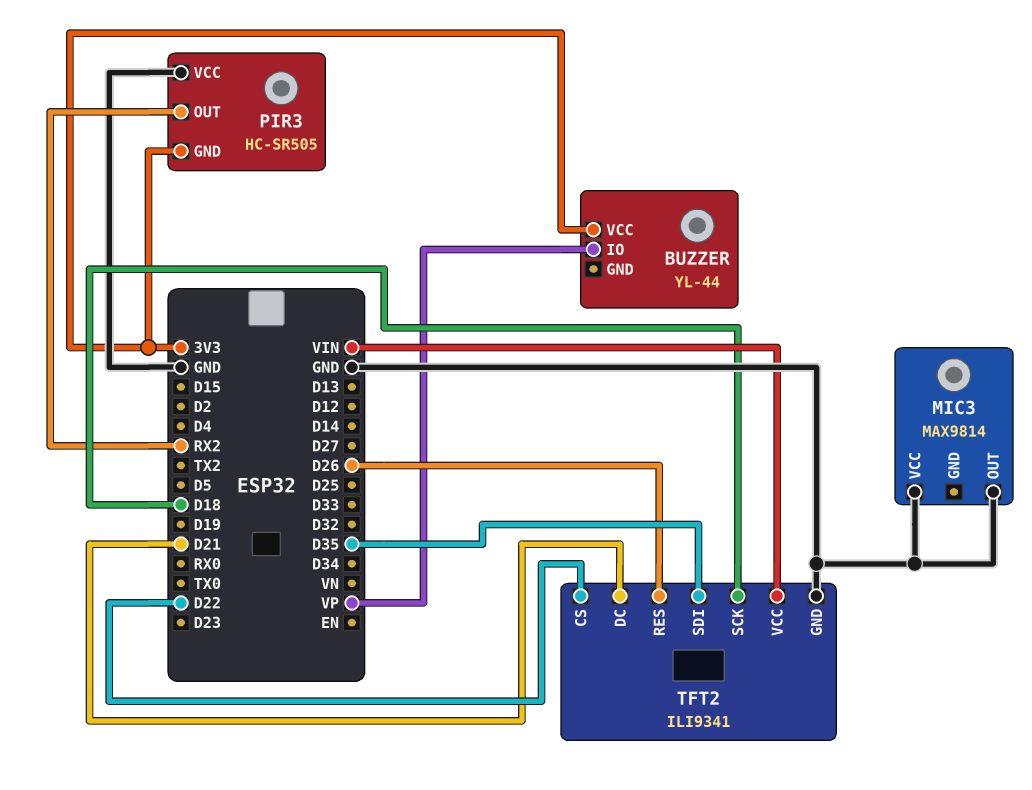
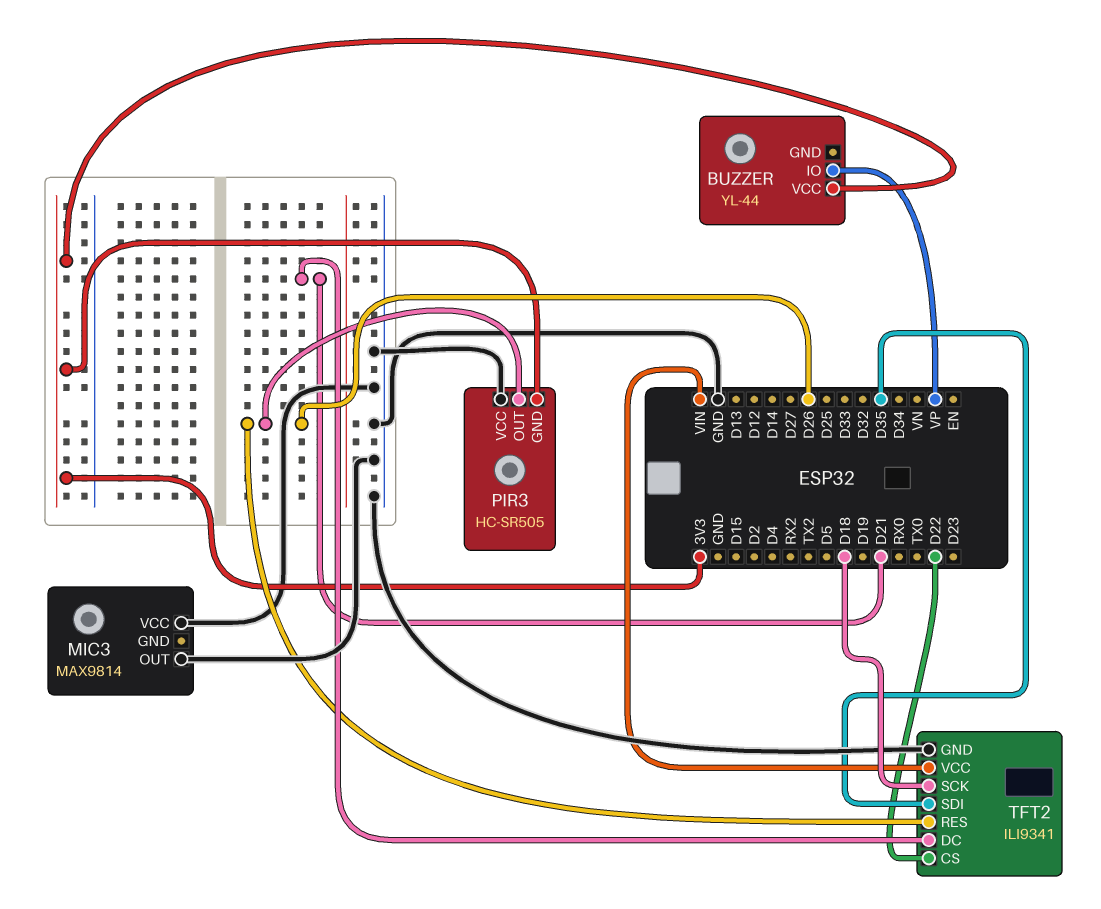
PIR3 pin OUT: RX2 -> D26

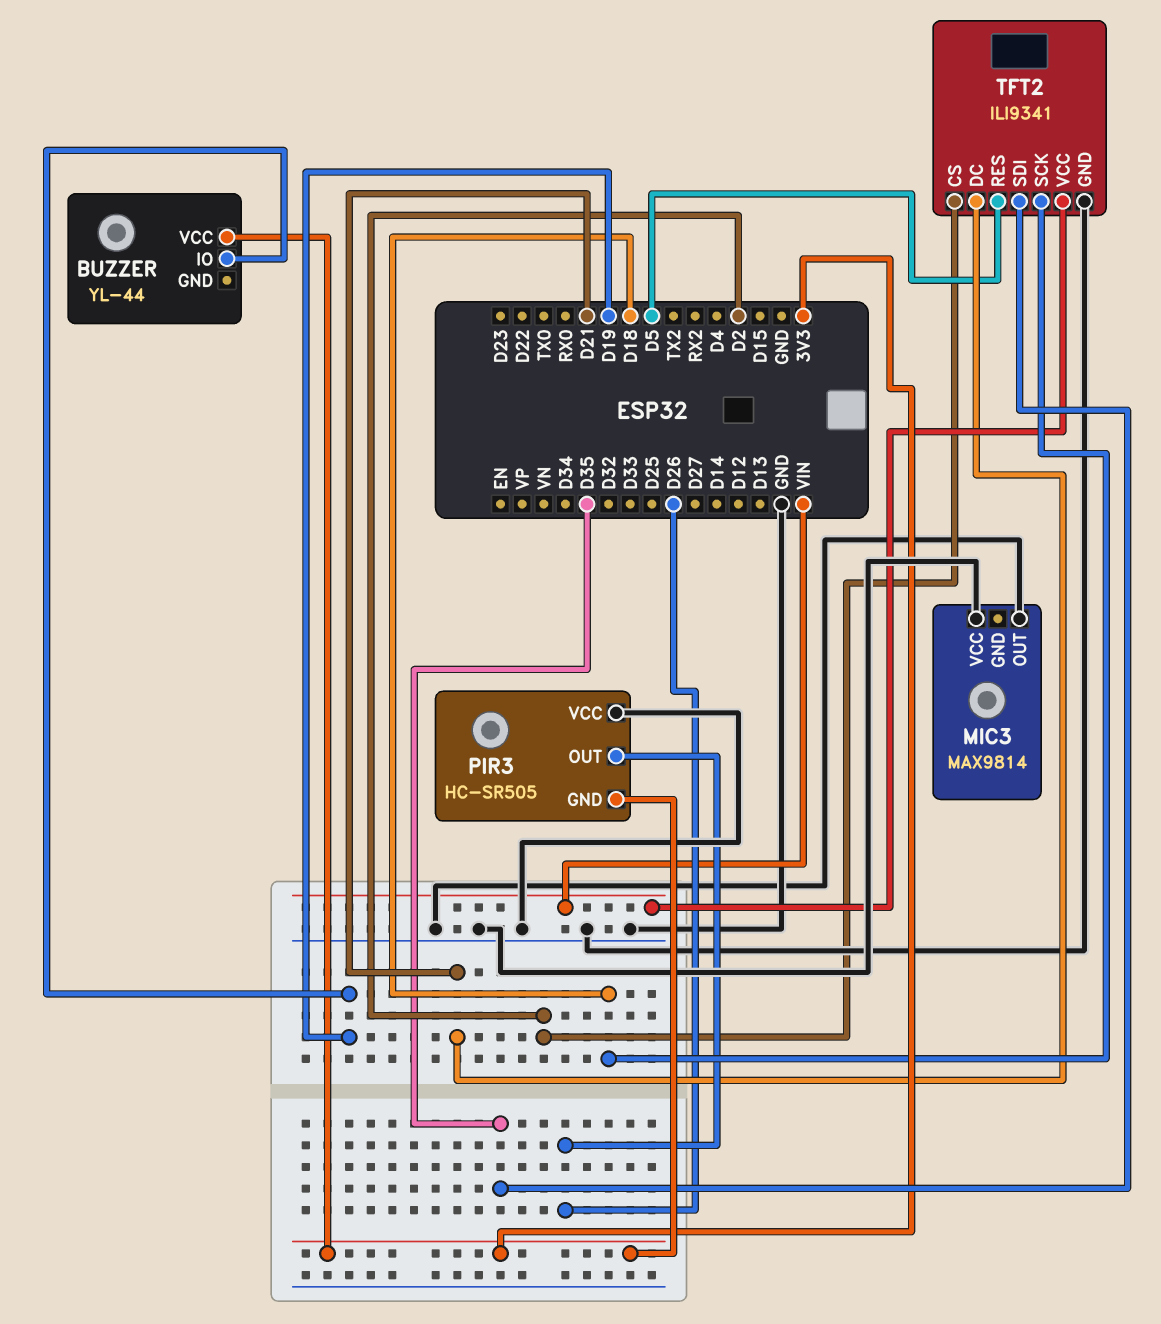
BUZZER pin IO: VP -> D19
TFT2 pin CS: D22 -> D2
TFT2 pin RES: D26 -> D5

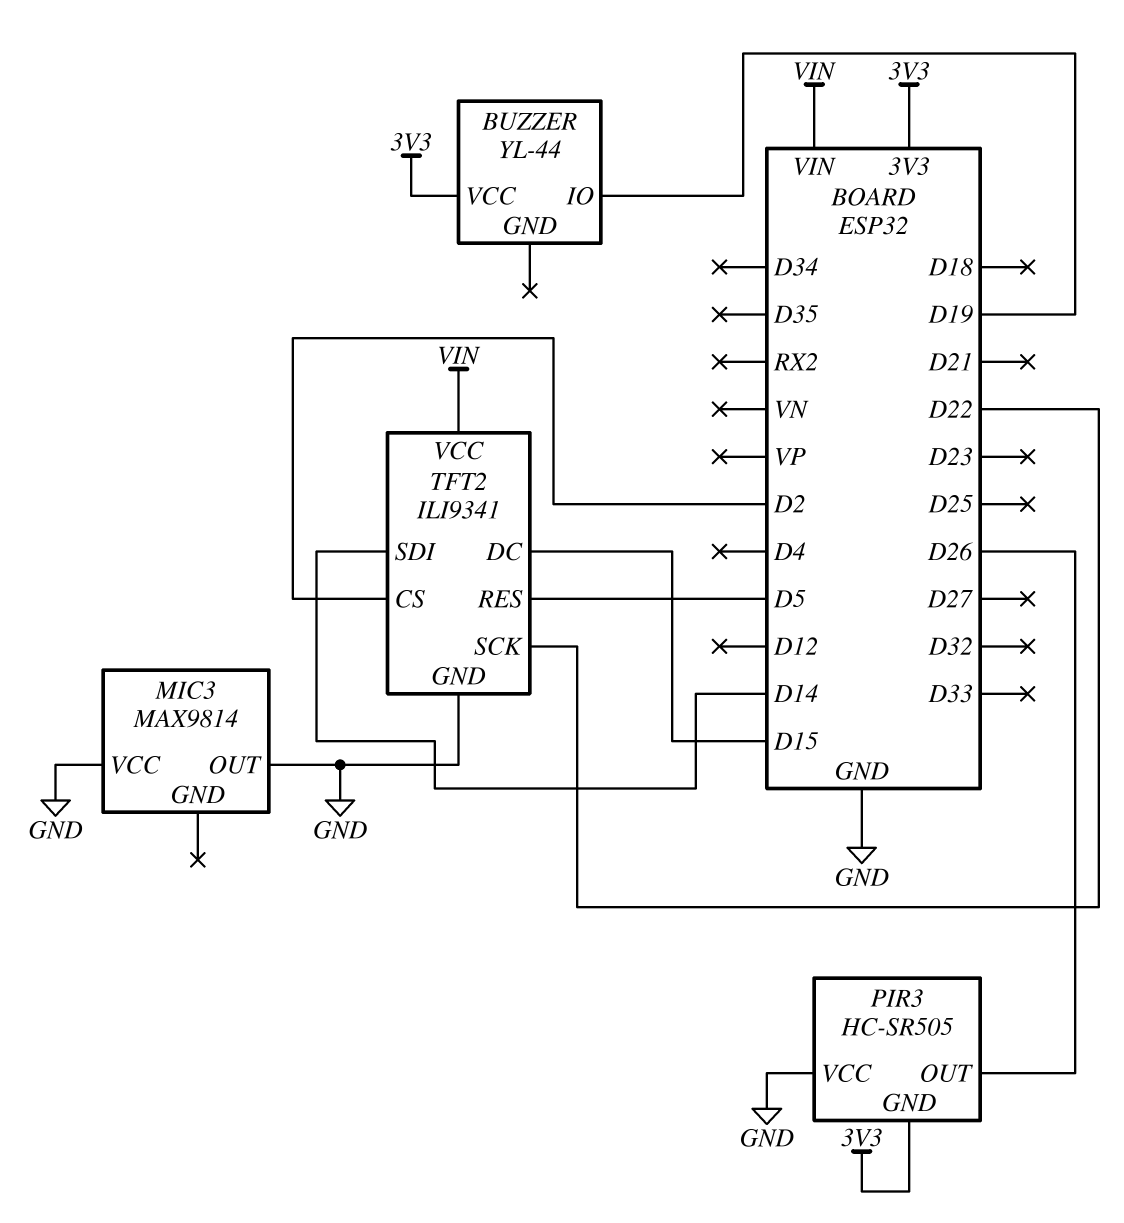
TFT2 pin DC: D21 -> D15
TFT2 pin SCK: D18 -> D22
TFT2 pin SDI: D35 -> D14

